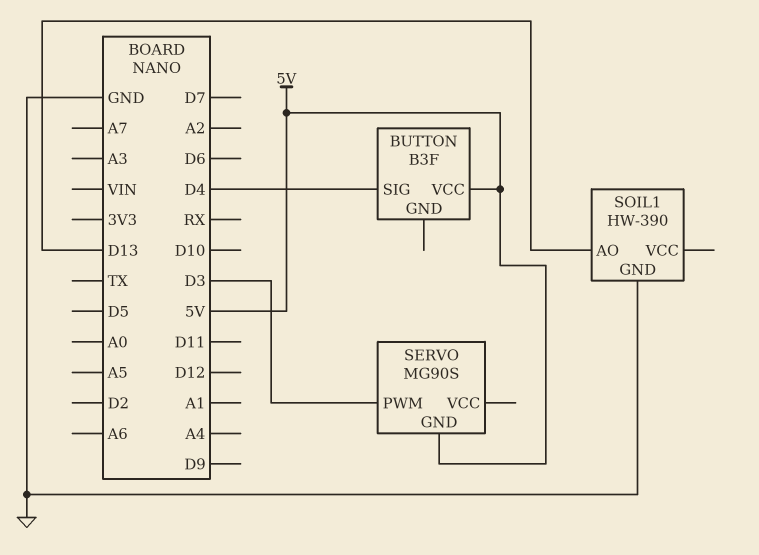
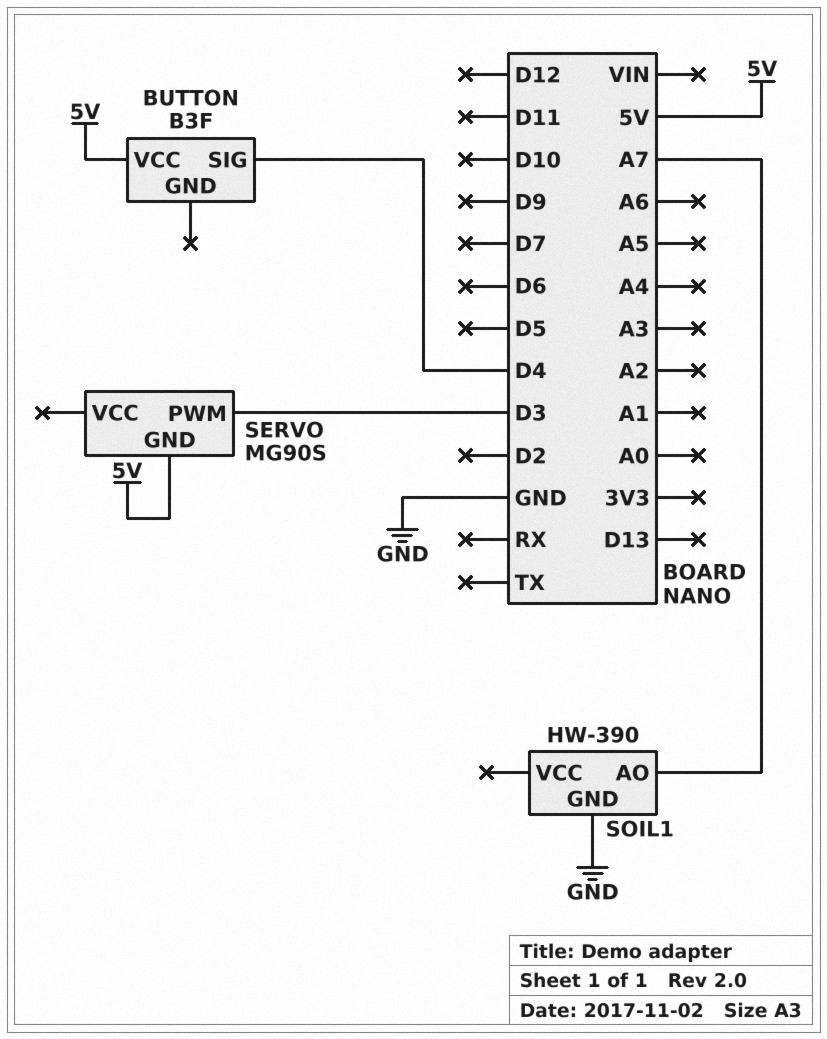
SOIL1 pin AO: D13 -> A7

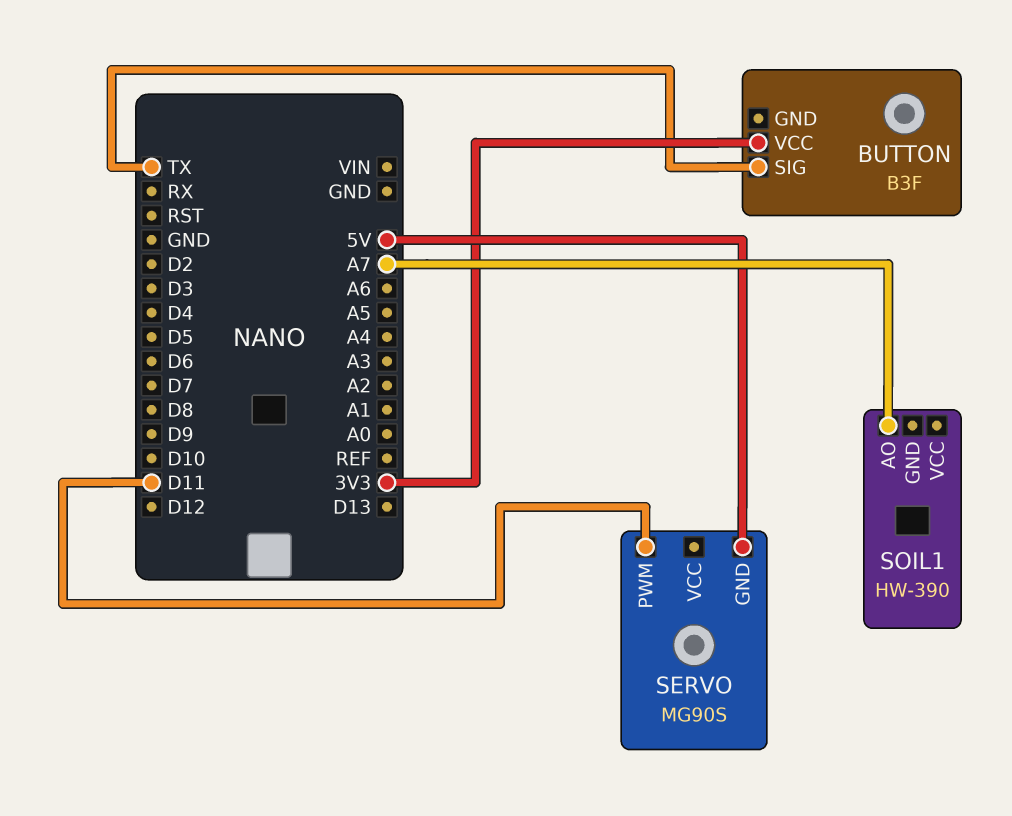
BUTTON pin SIG: D4 -> TX
BUTTON pin VCC: 5V -> 3V3
SERVO pin PWM: D3 -> D11
SOIL1 pin GND: GND -> none

